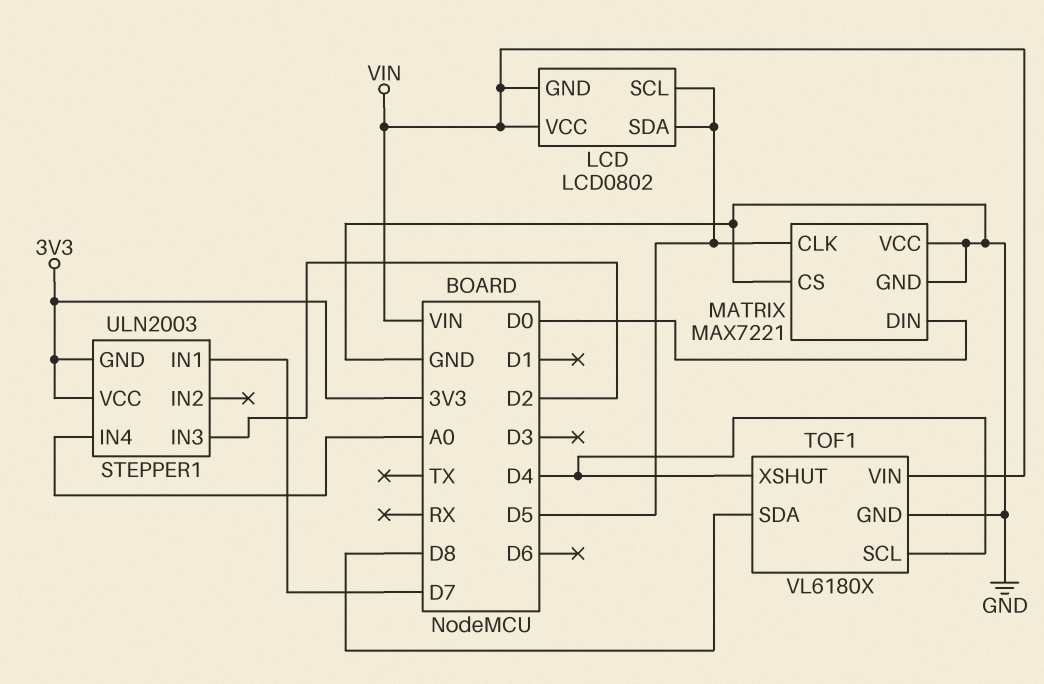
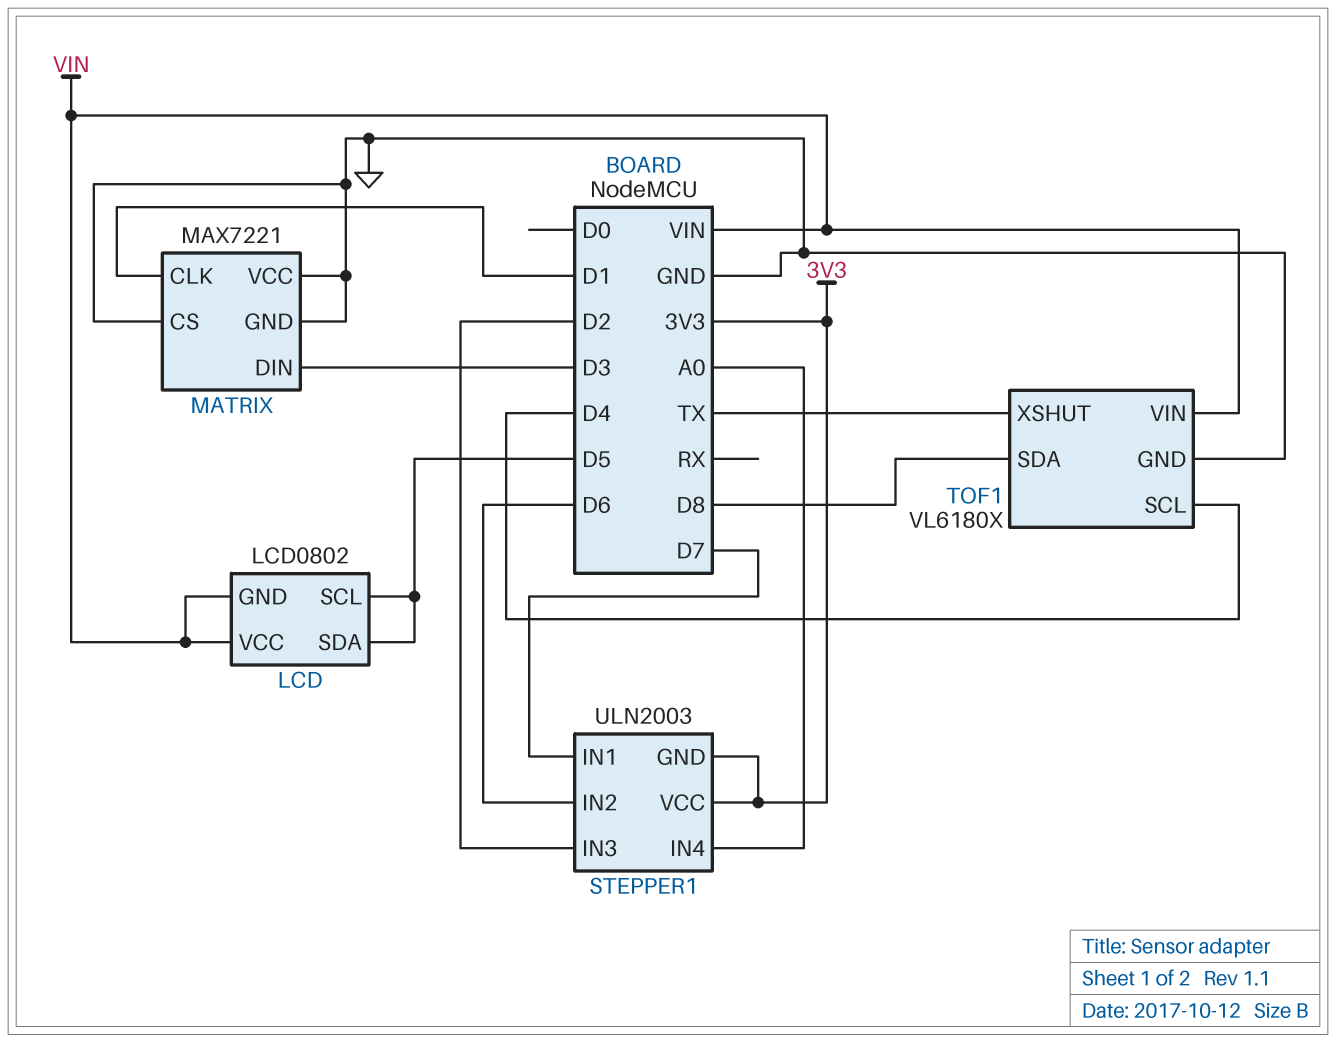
MATRIX pin CLK: D5 -> D1
MATRIX pin DIN: D0 -> D3
STEPPER1 pin IN2: none -> D6
TOF1 pin XSHUT: D4 -> TX

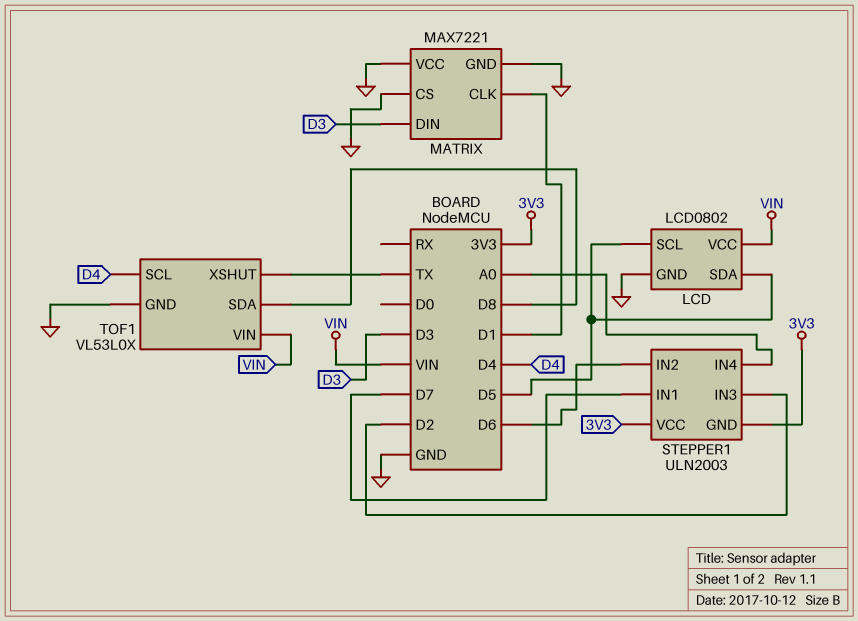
LCD pin GND: VIN -> GND
TOF1: VL6180X -> VL53L0X

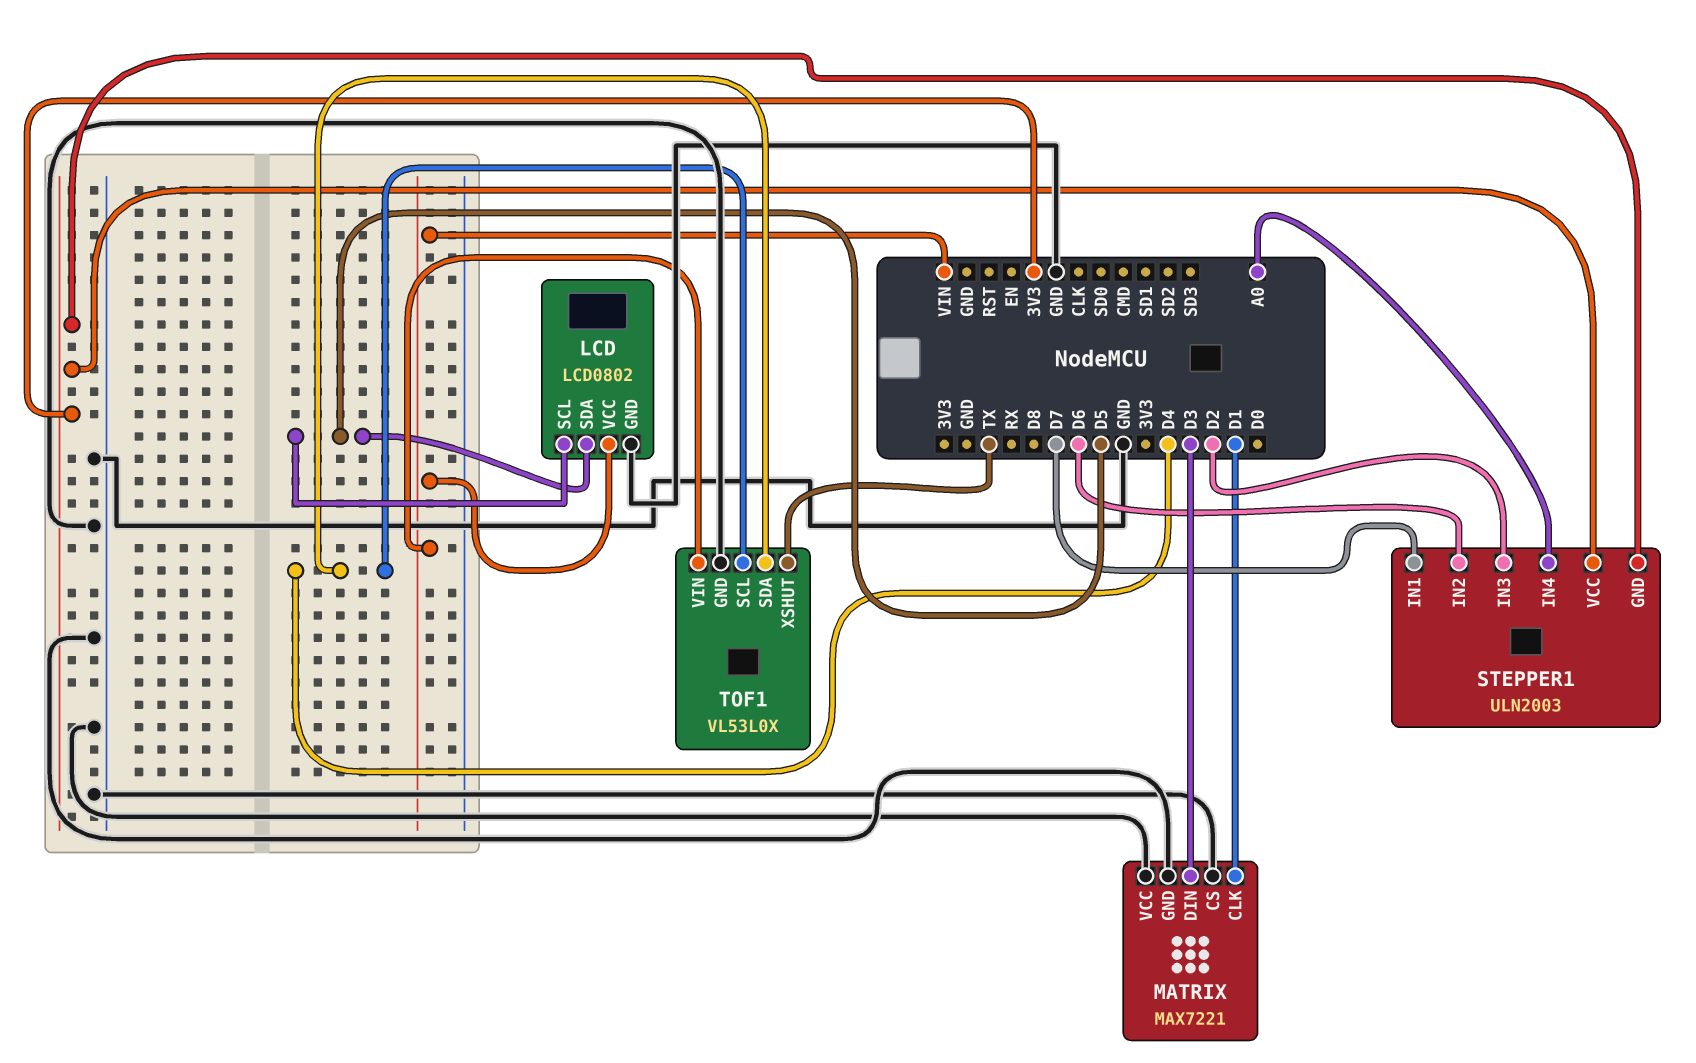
TOF1 pin SDA: D8 -> D4

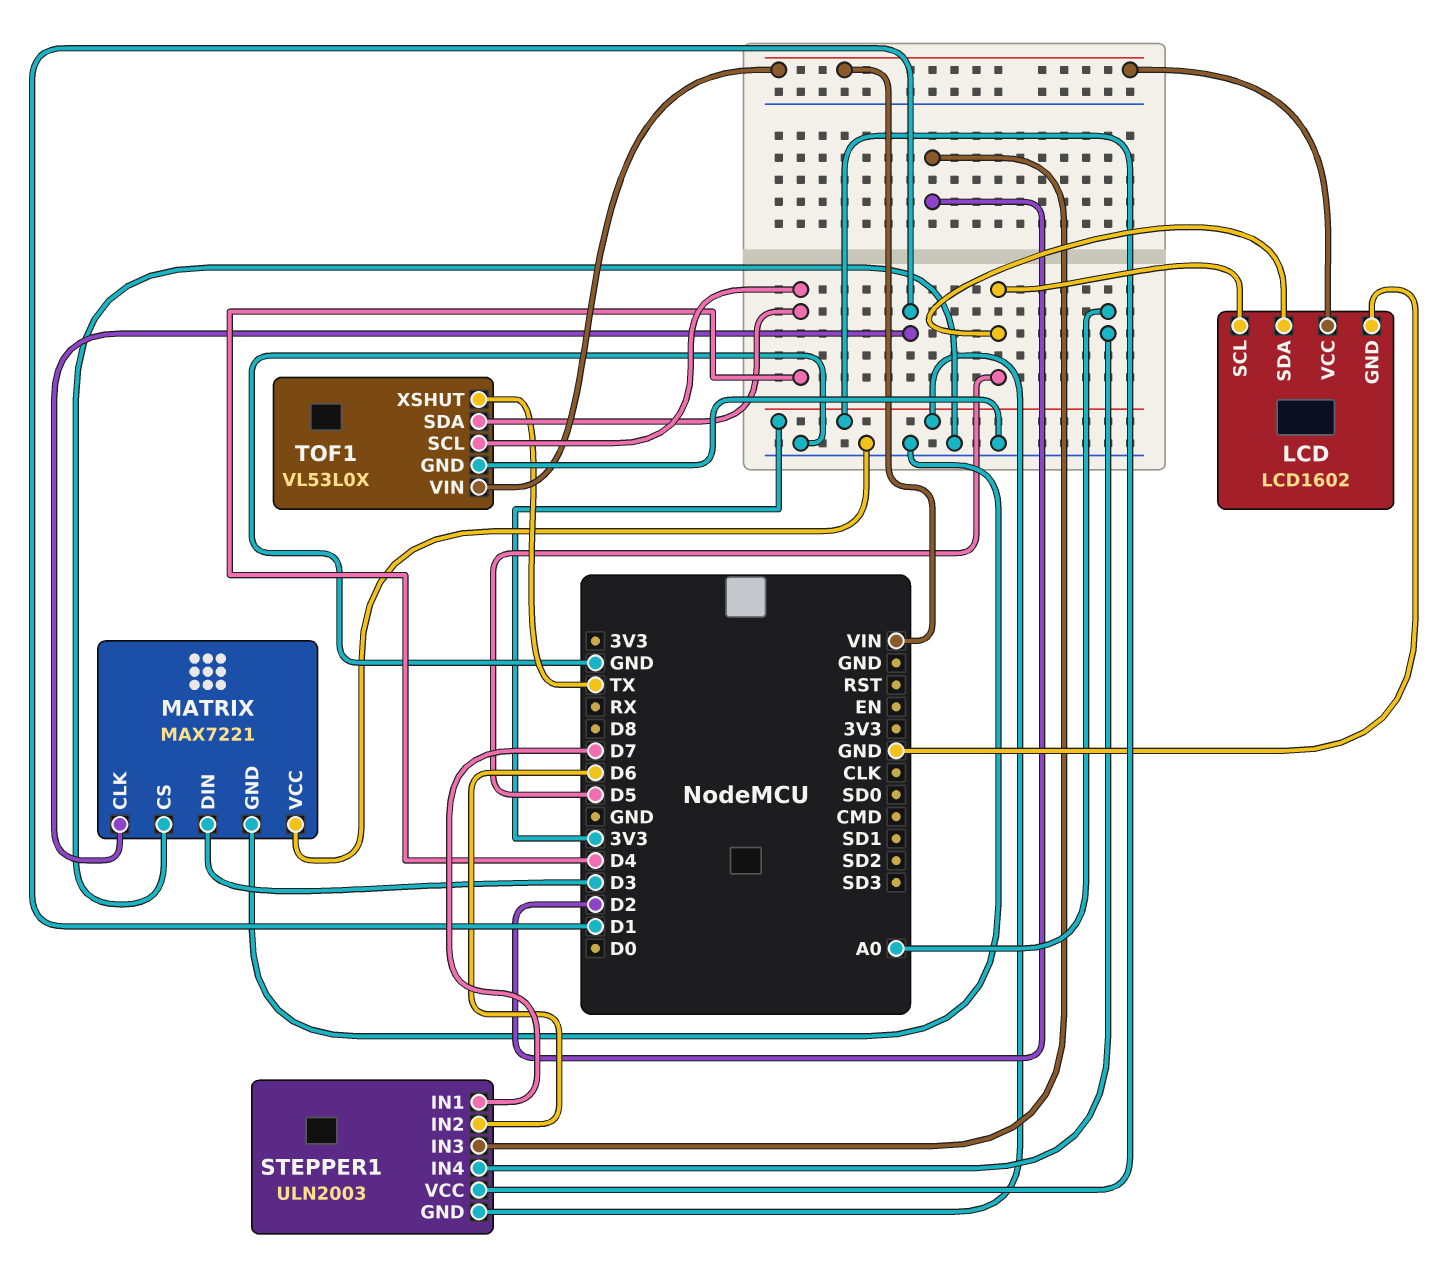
LCD: LCD0802 -> LCD1602

